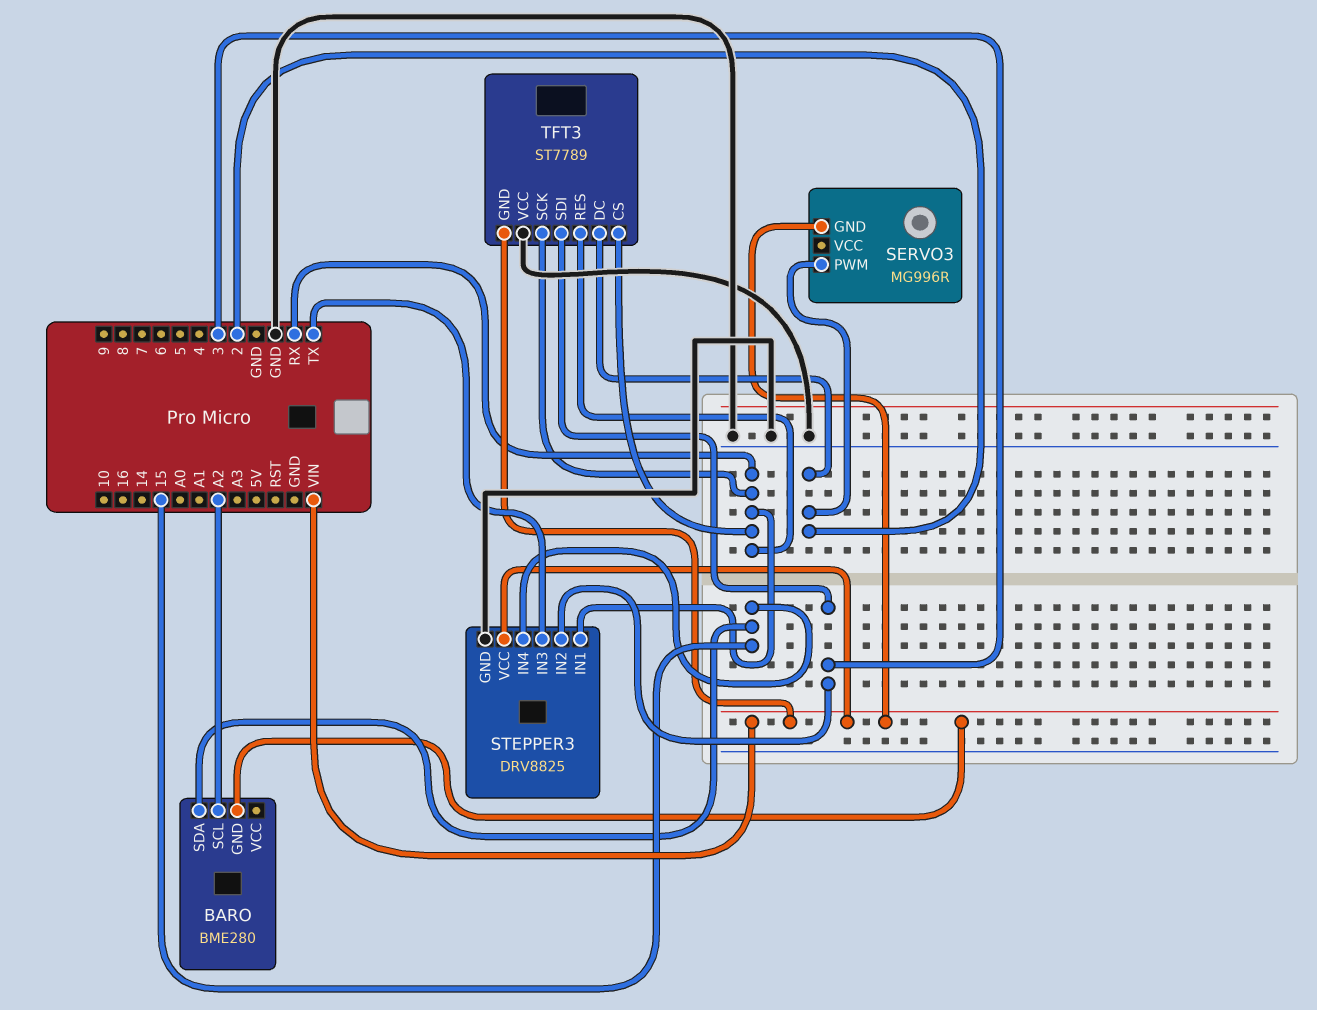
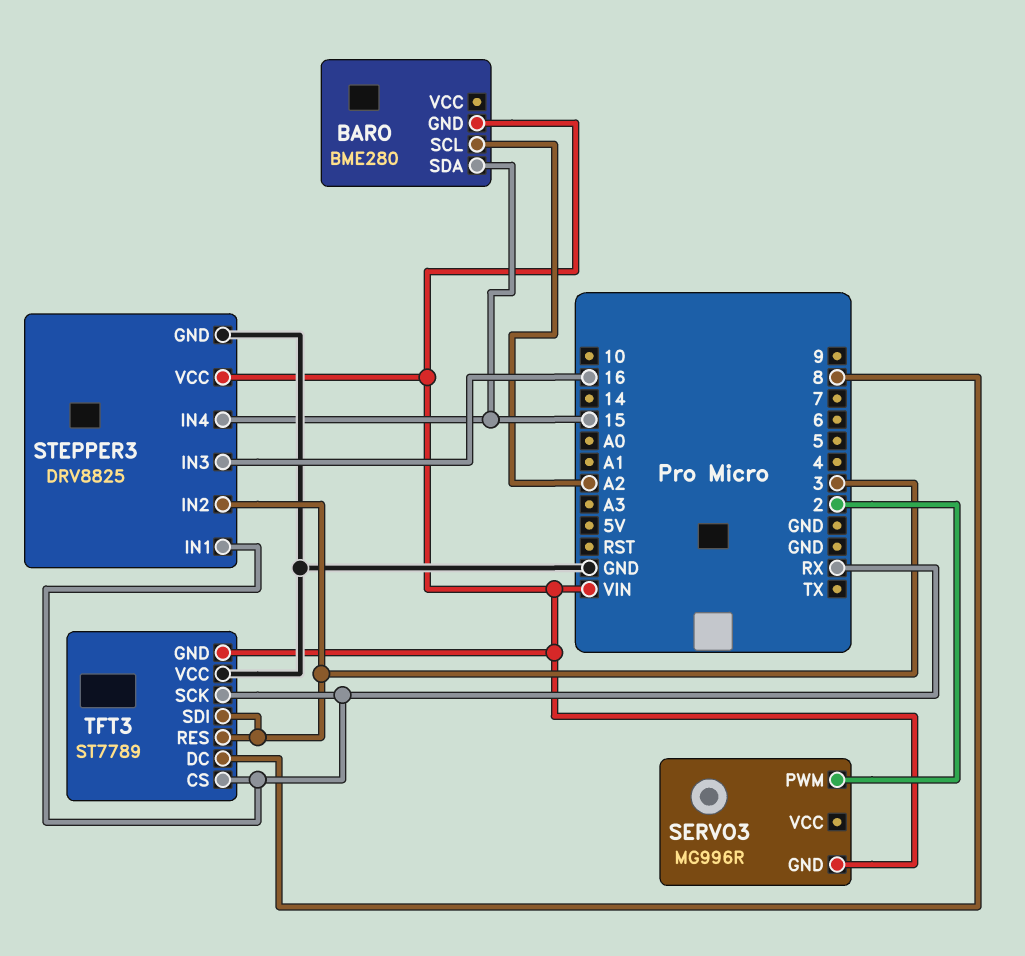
STEPPER3 pin IN3: TX -> 16
TFT3 pin DC: 2 -> 8
TFT3 pin RES: RX -> 3

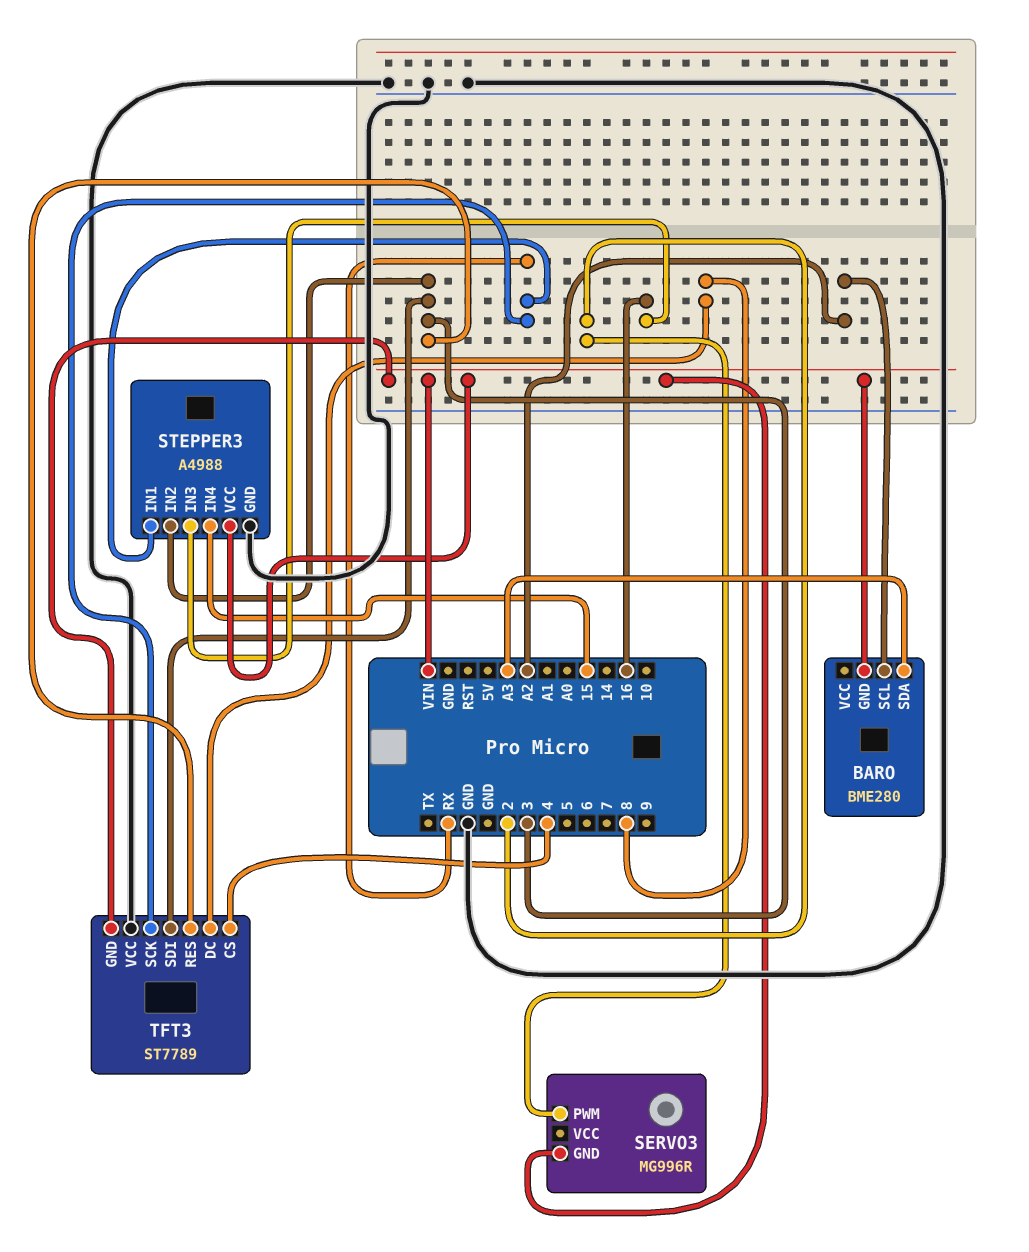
BARO pin SDA: 15 -> A3
STEPPER3: DRV8825 -> A4988
TFT3 pin CS: RX -> 4

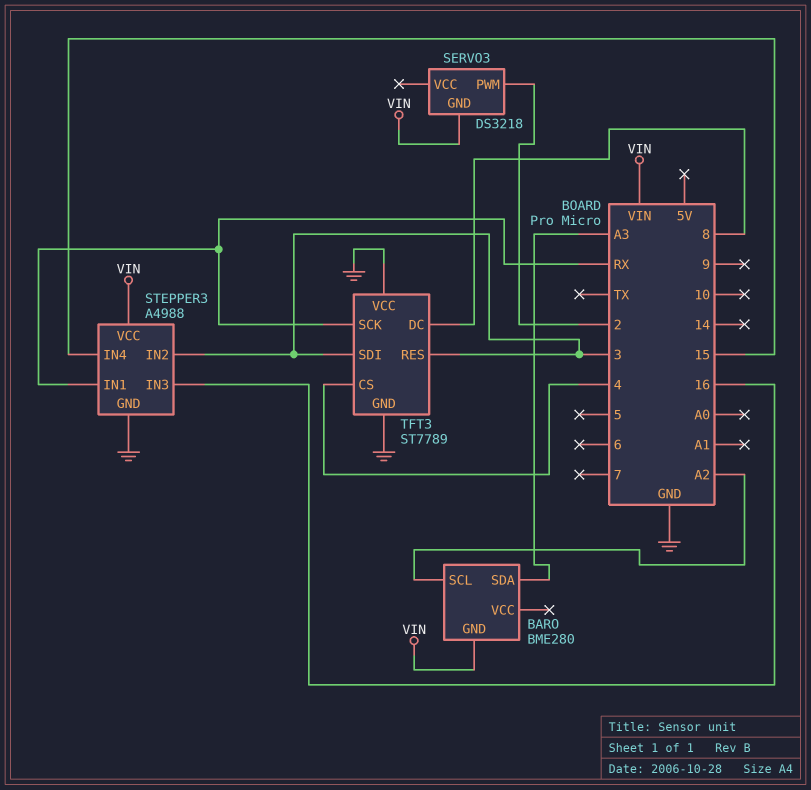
SERVO3: MG996R -> DS3218
TFT3 pin GND: VIN -> GND

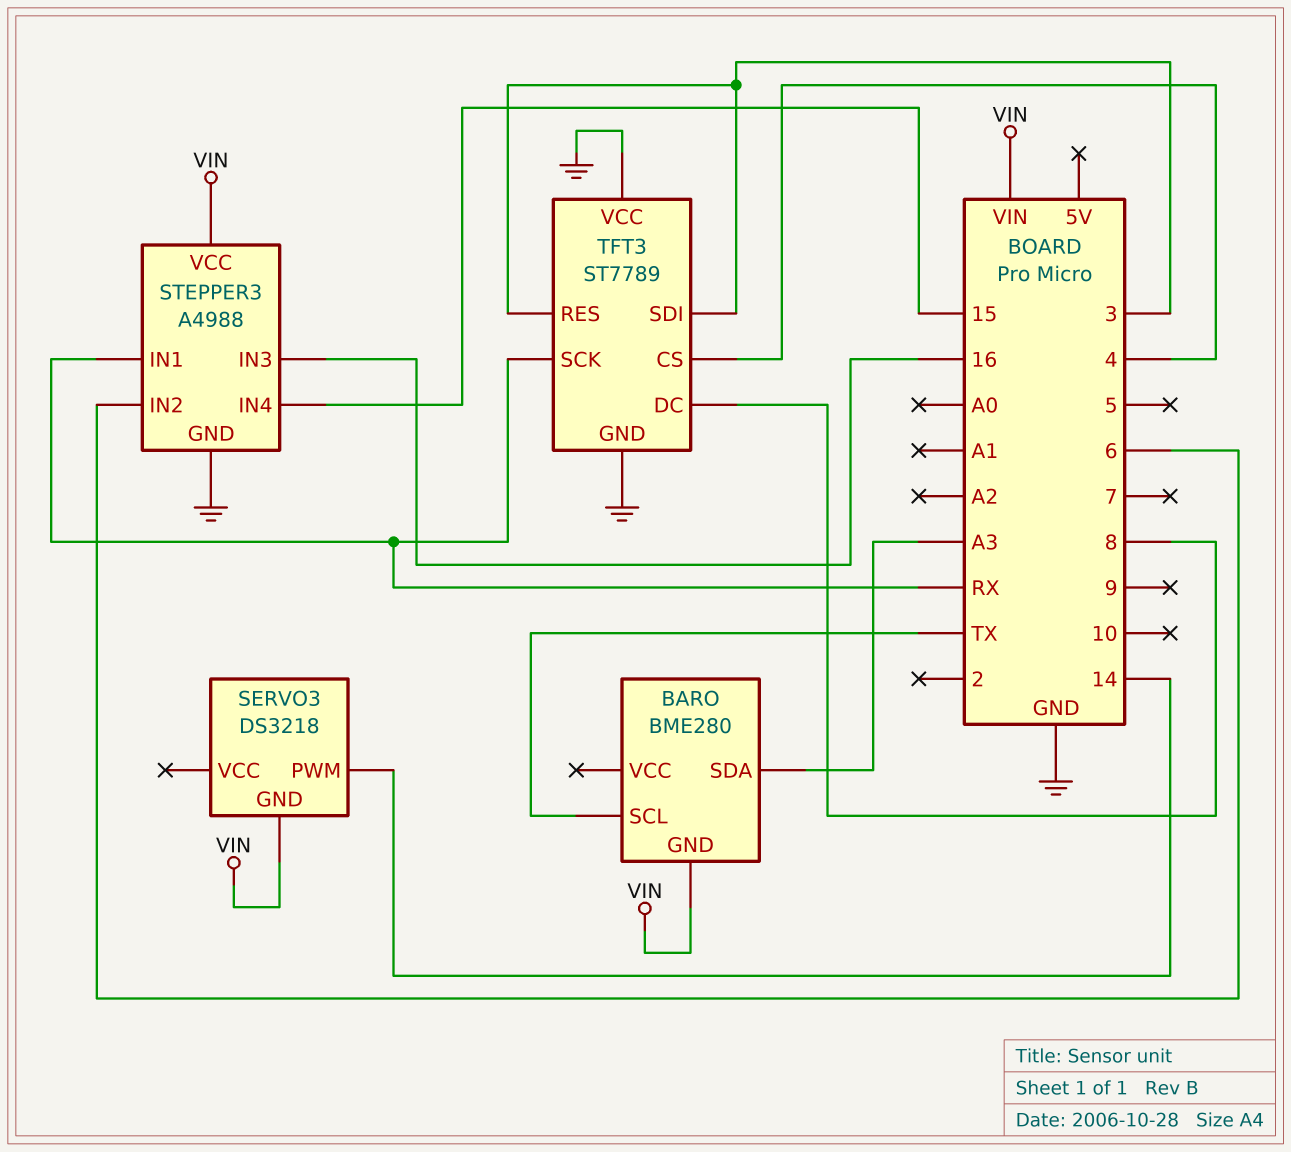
BARO pin SCL: A2 -> TX
SERVO3 pin PWM: 2 -> 14
STEPPER3 pin IN2: 3 -> 6

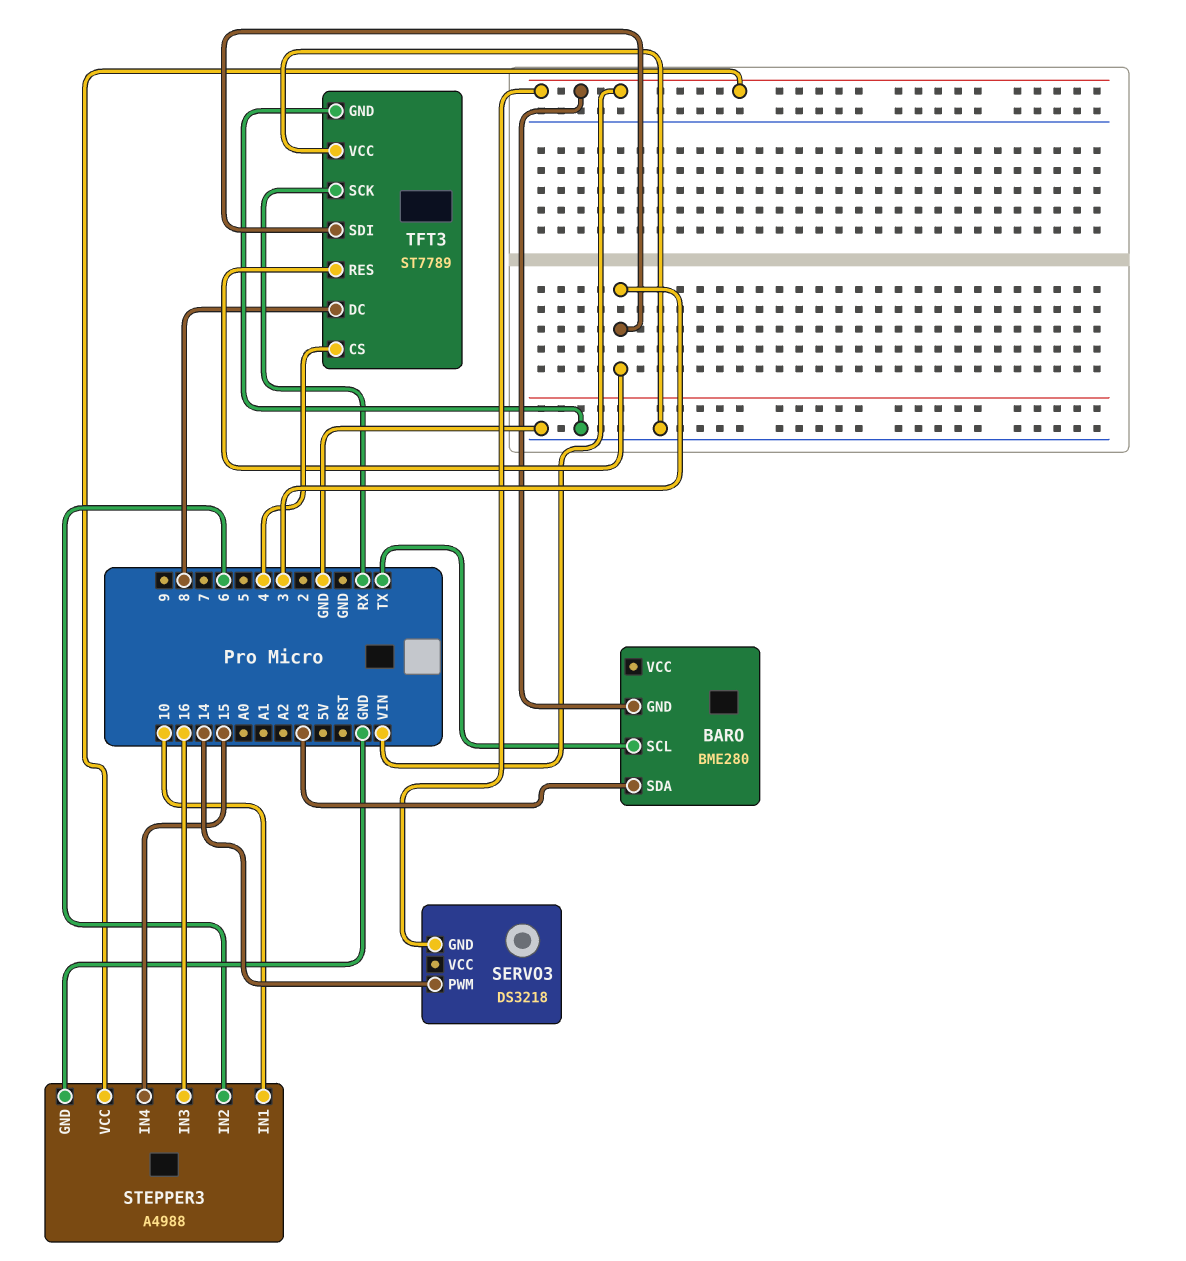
STEPPER3 pin IN1: RX -> 10

